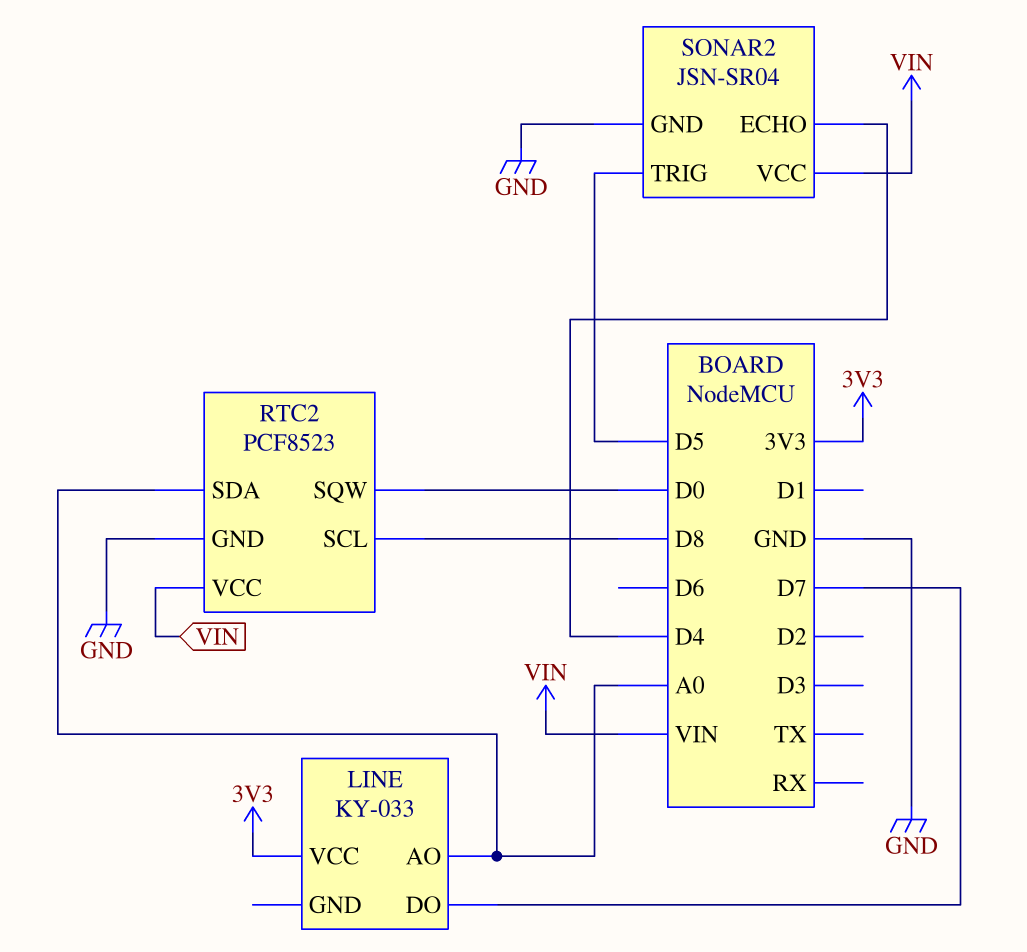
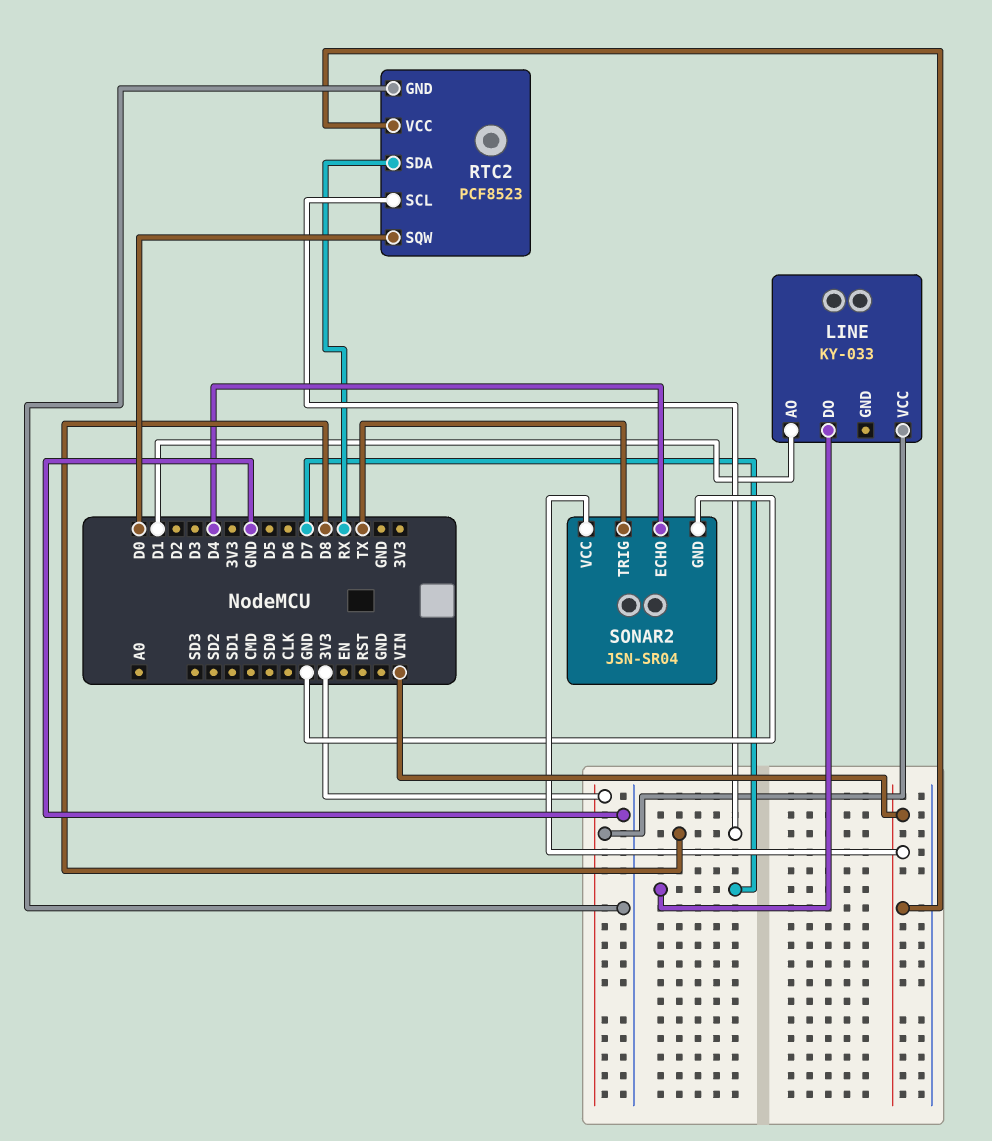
LINE pin AO: A0 -> D1
RTC2 pin SDA: A0 -> RX
SONAR2 pin TRIG: D5 -> TX

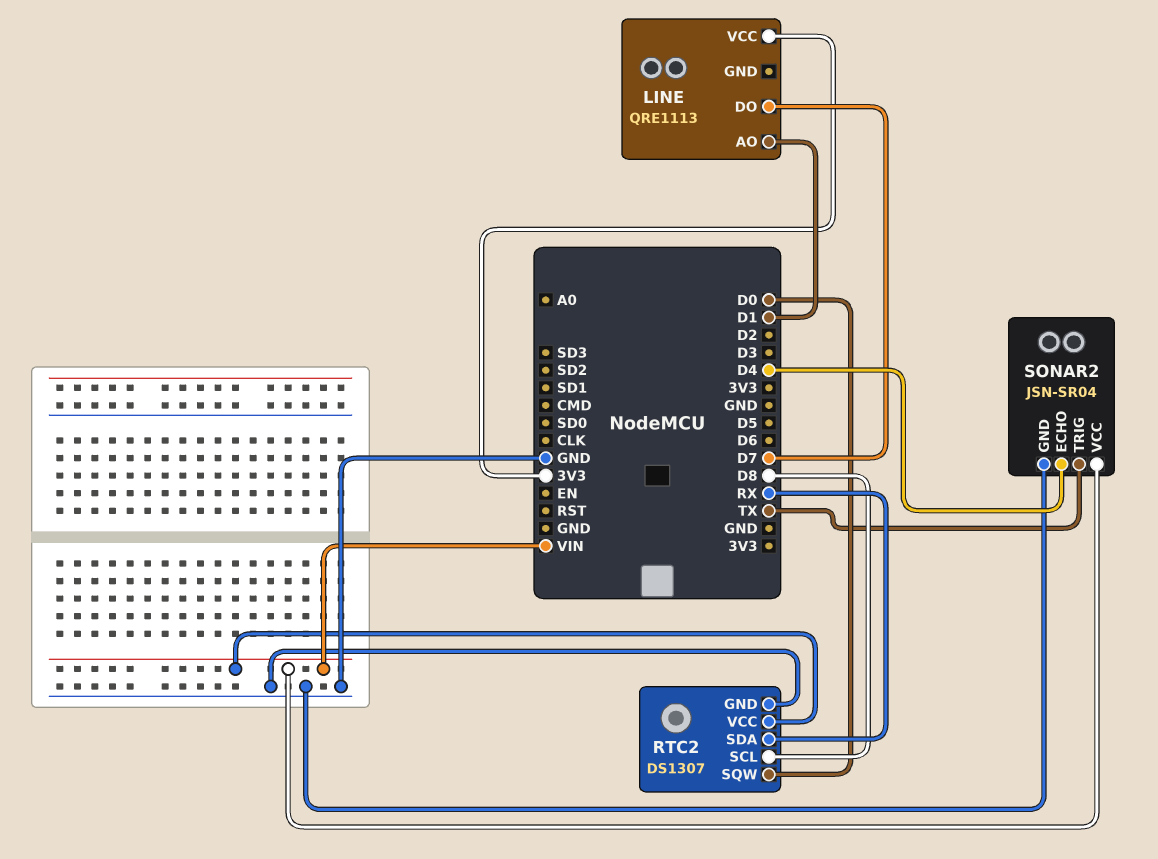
LINE: KY-033 -> QRE1113
RTC2: PCF8523 -> DS1307

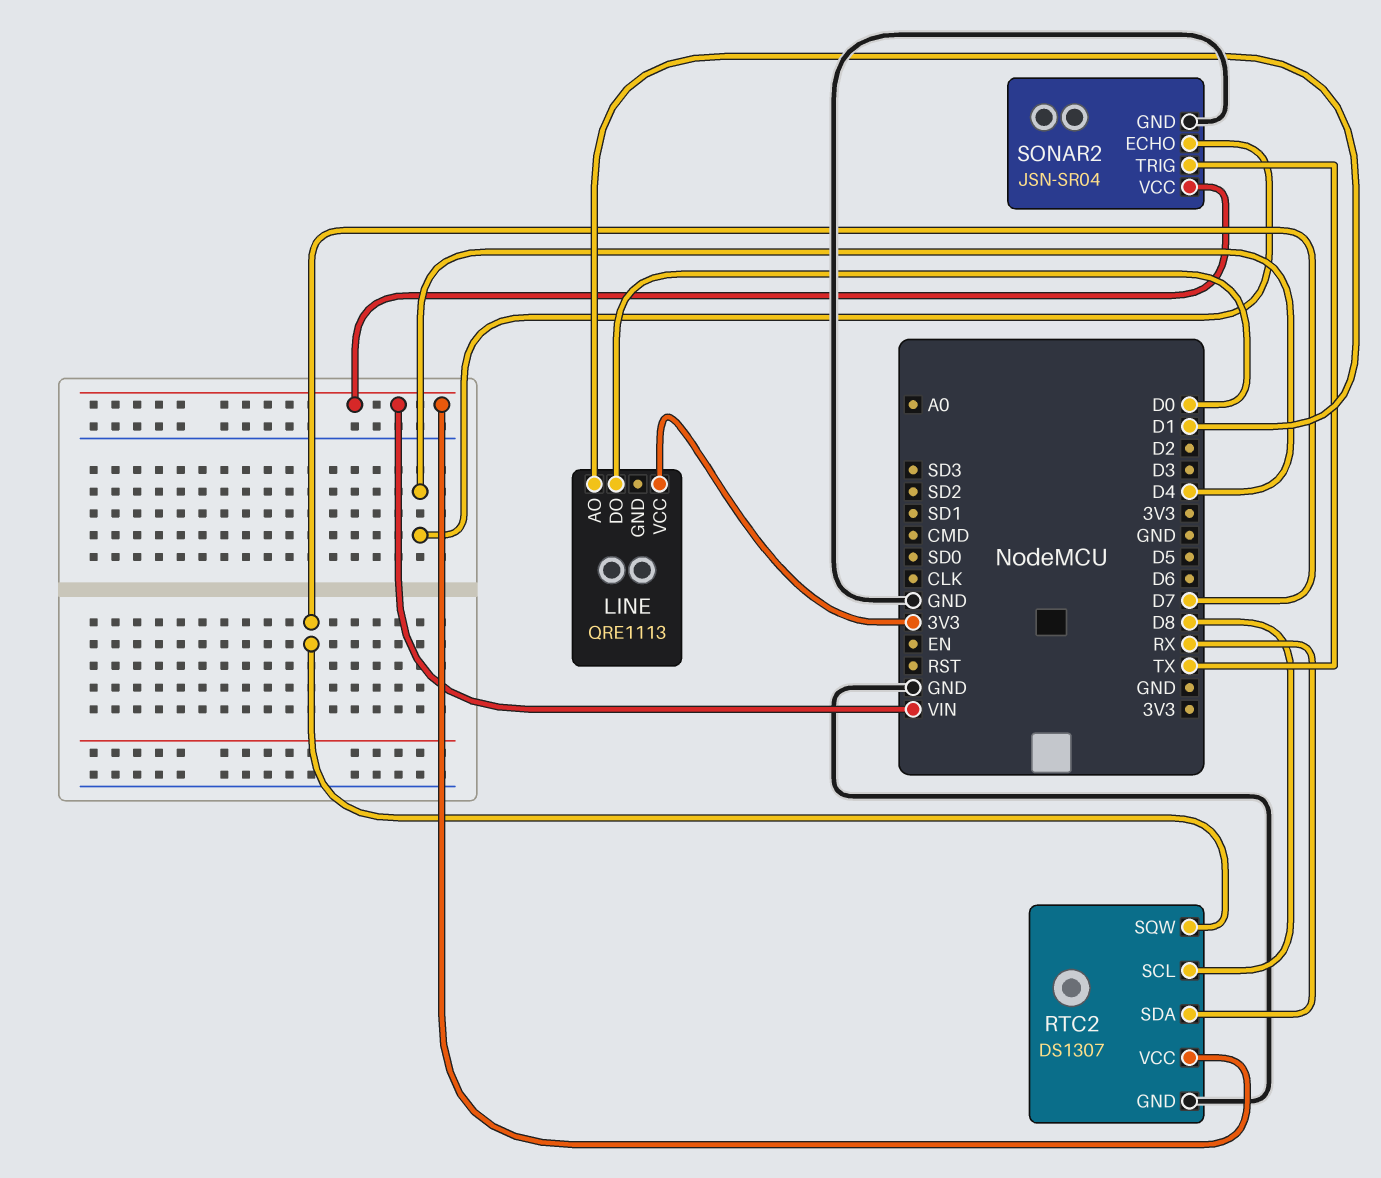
LINE pin DO: D7 -> D0
RTC2 pin SQW: D0 -> D7

